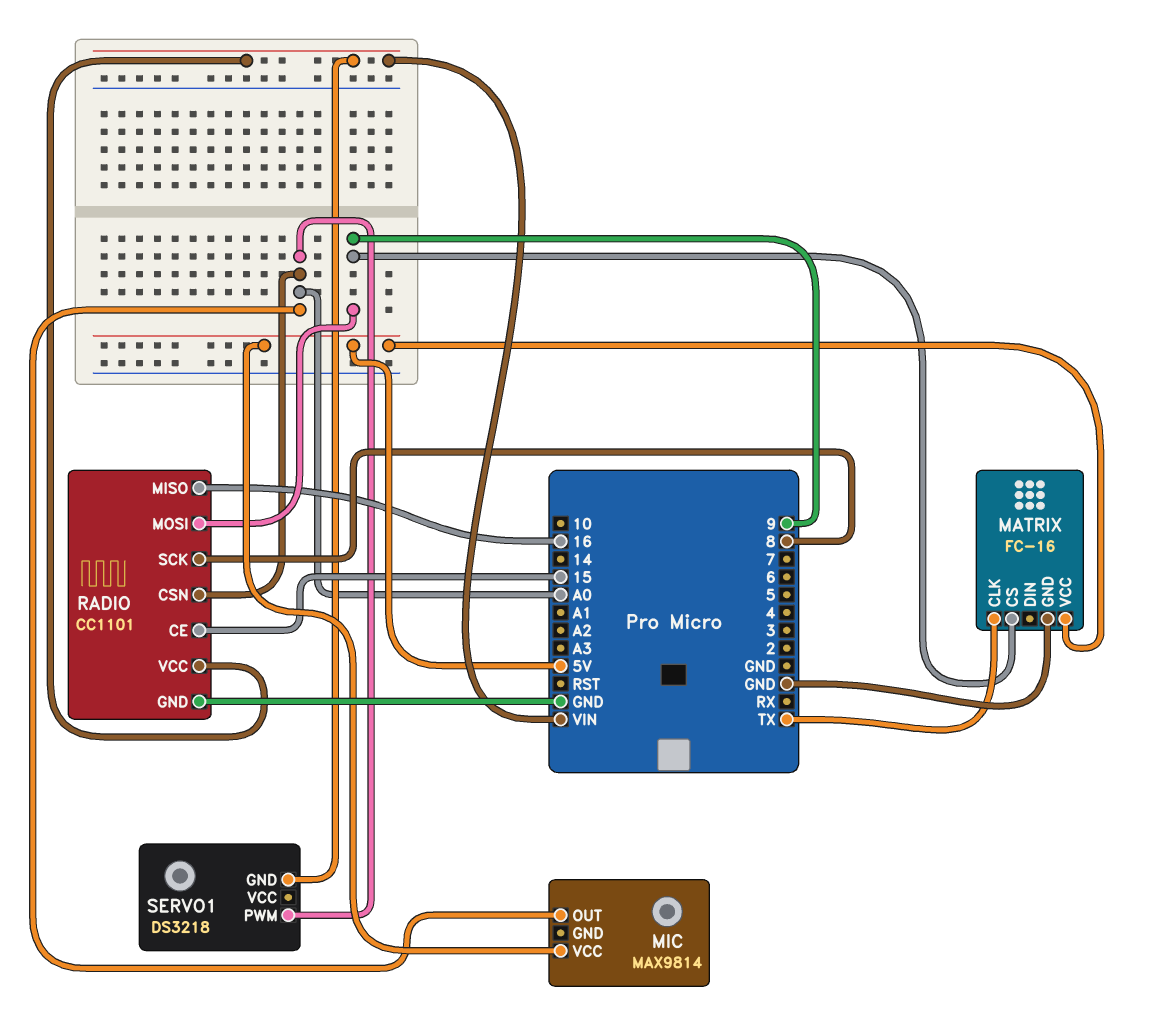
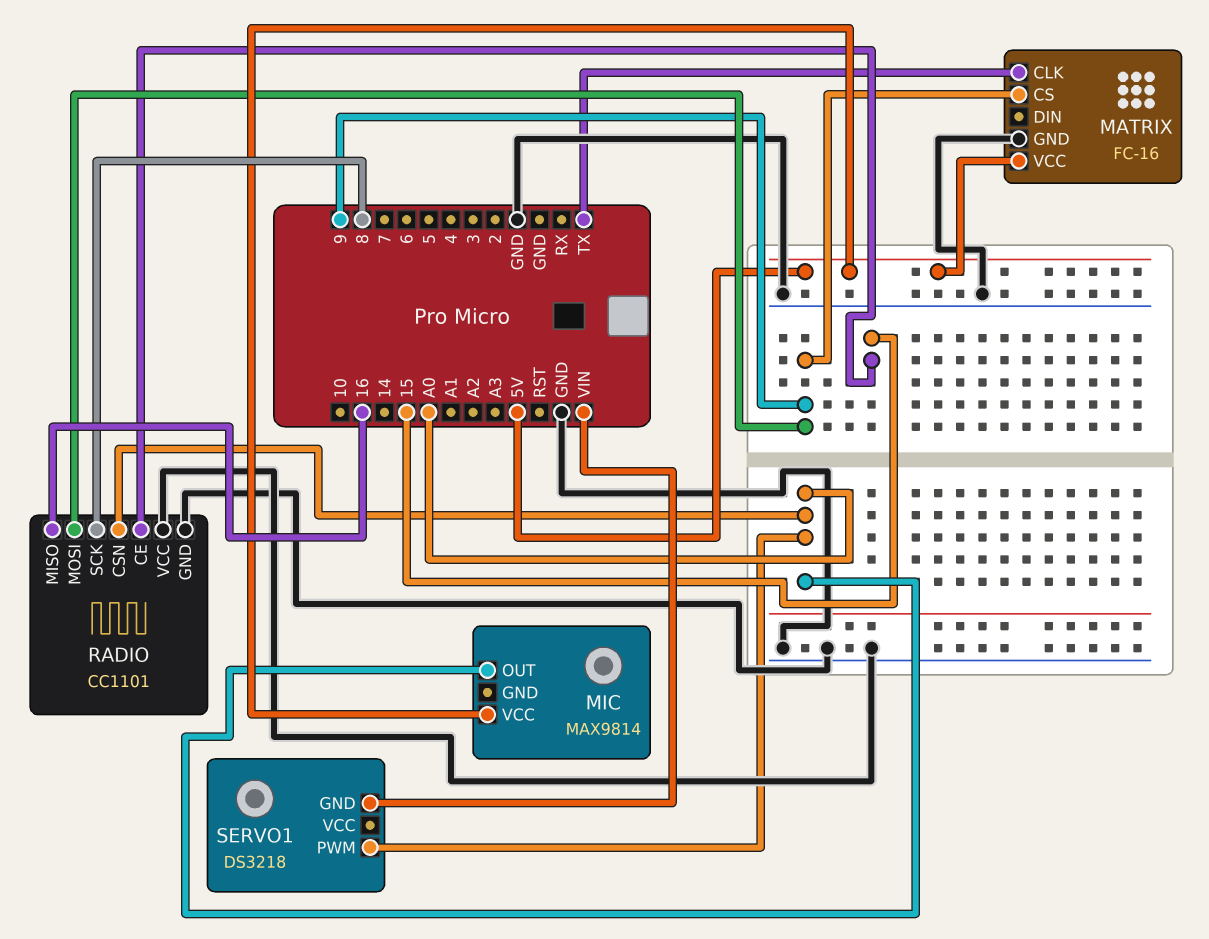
RADIO pin VCC: VIN -> GND

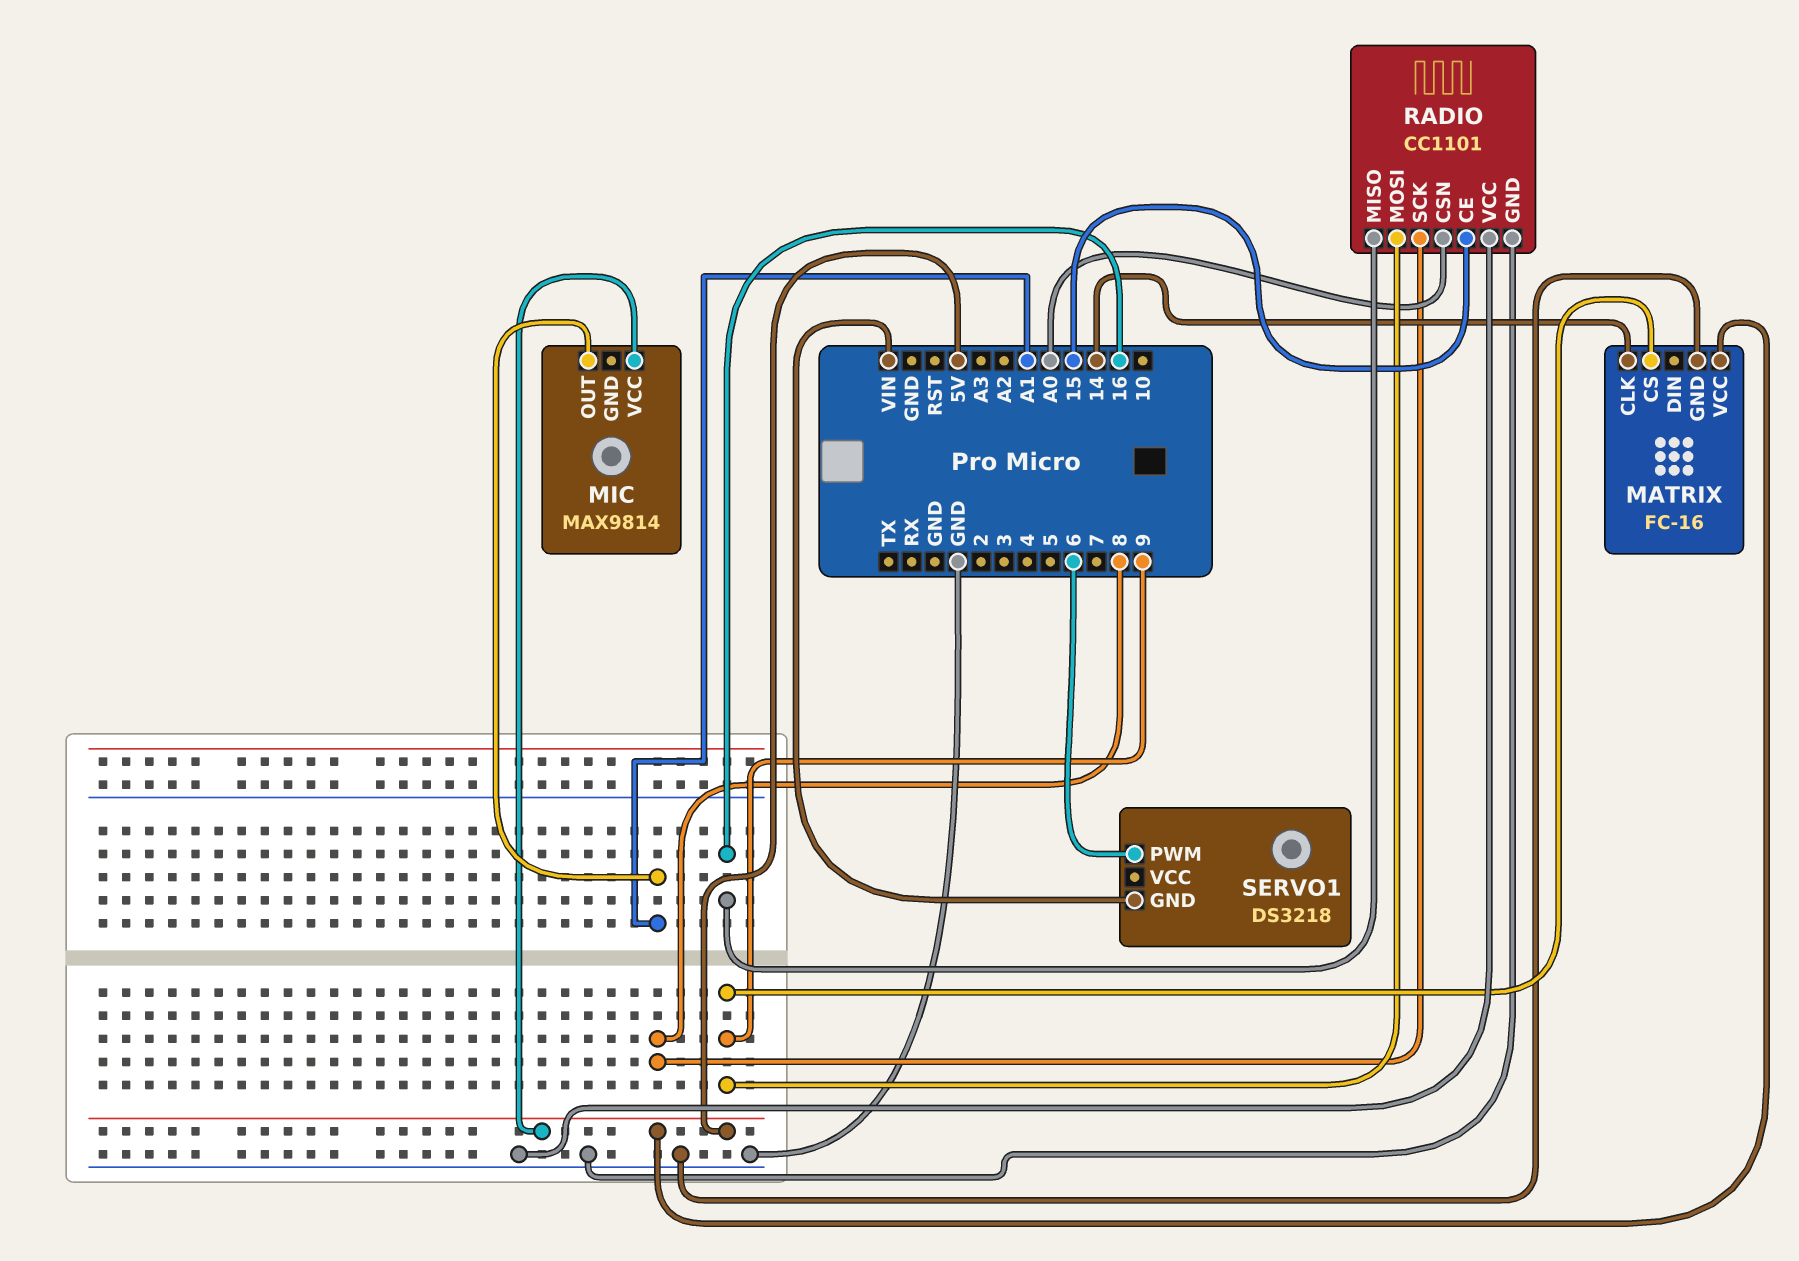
MATRIX pin CLK: TX -> 14
MIC pin OUT: A0 -> A1
SERVO1 pin PWM: A0 -> 6

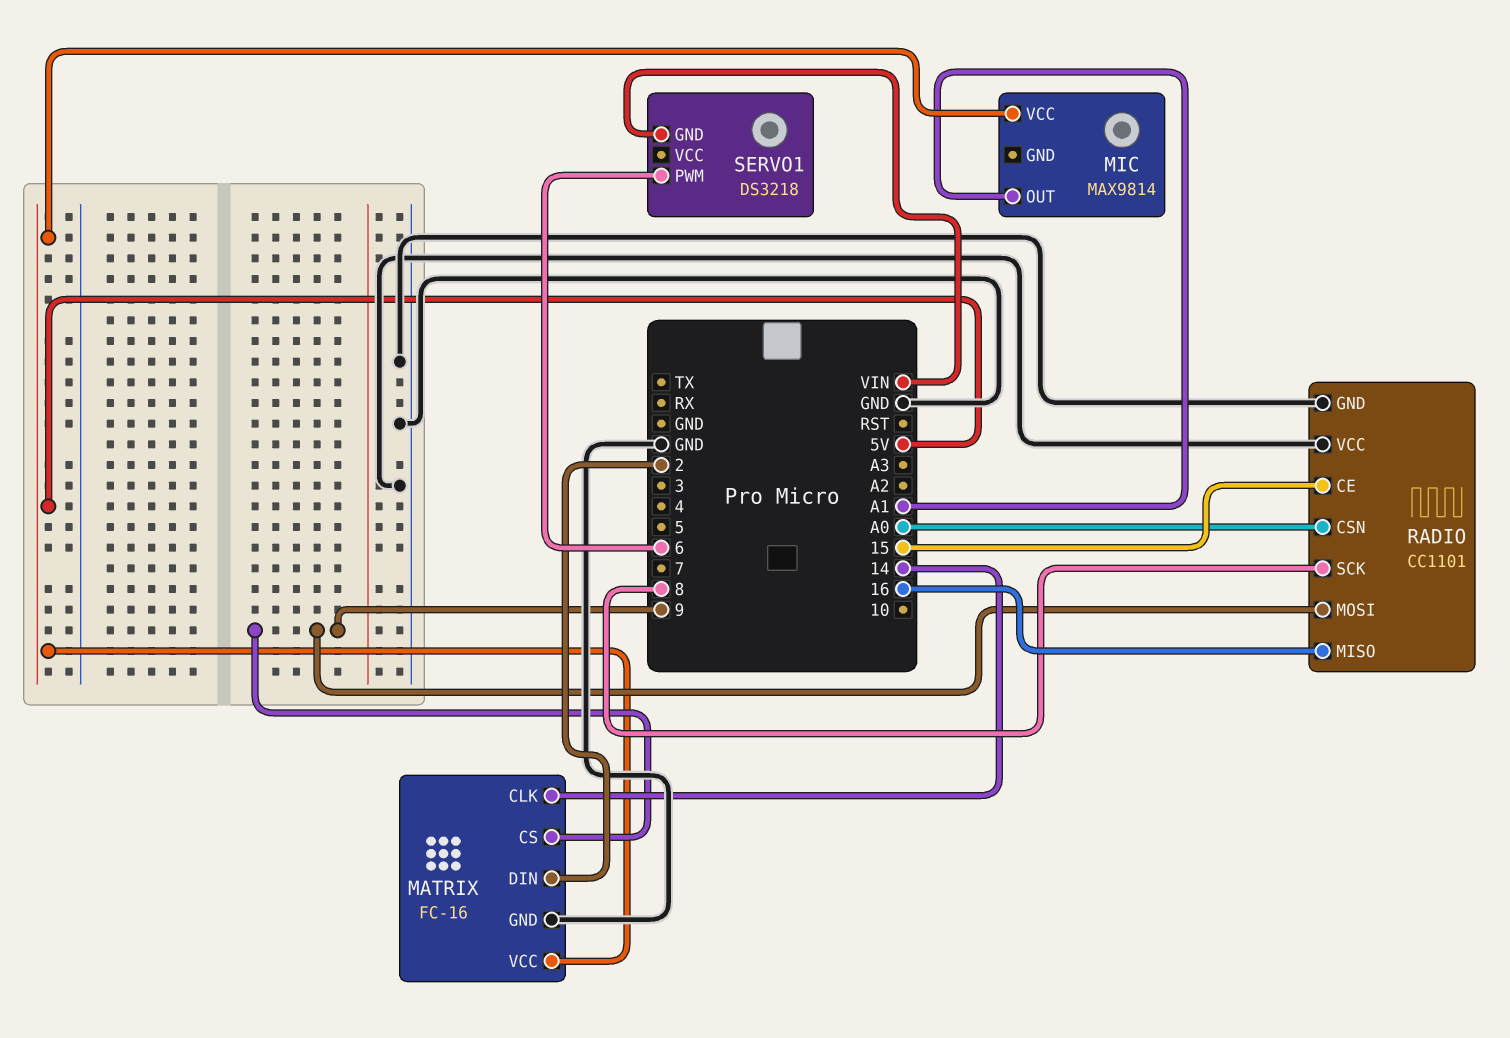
MATRIX pin DIN: none -> 2

